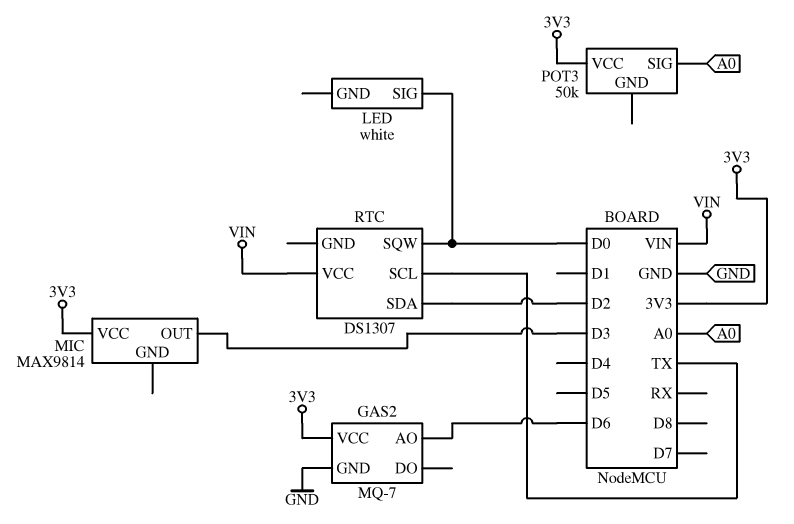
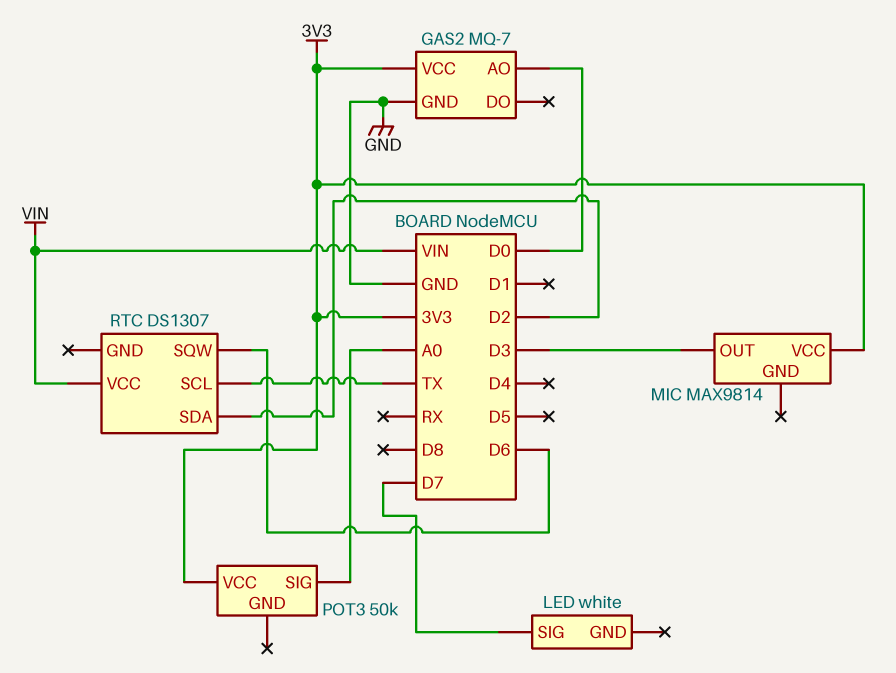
GAS2 pin AO: D6 -> D0
LED pin SIG: D0 -> D7
RTC pin SQW: D0 -> D6

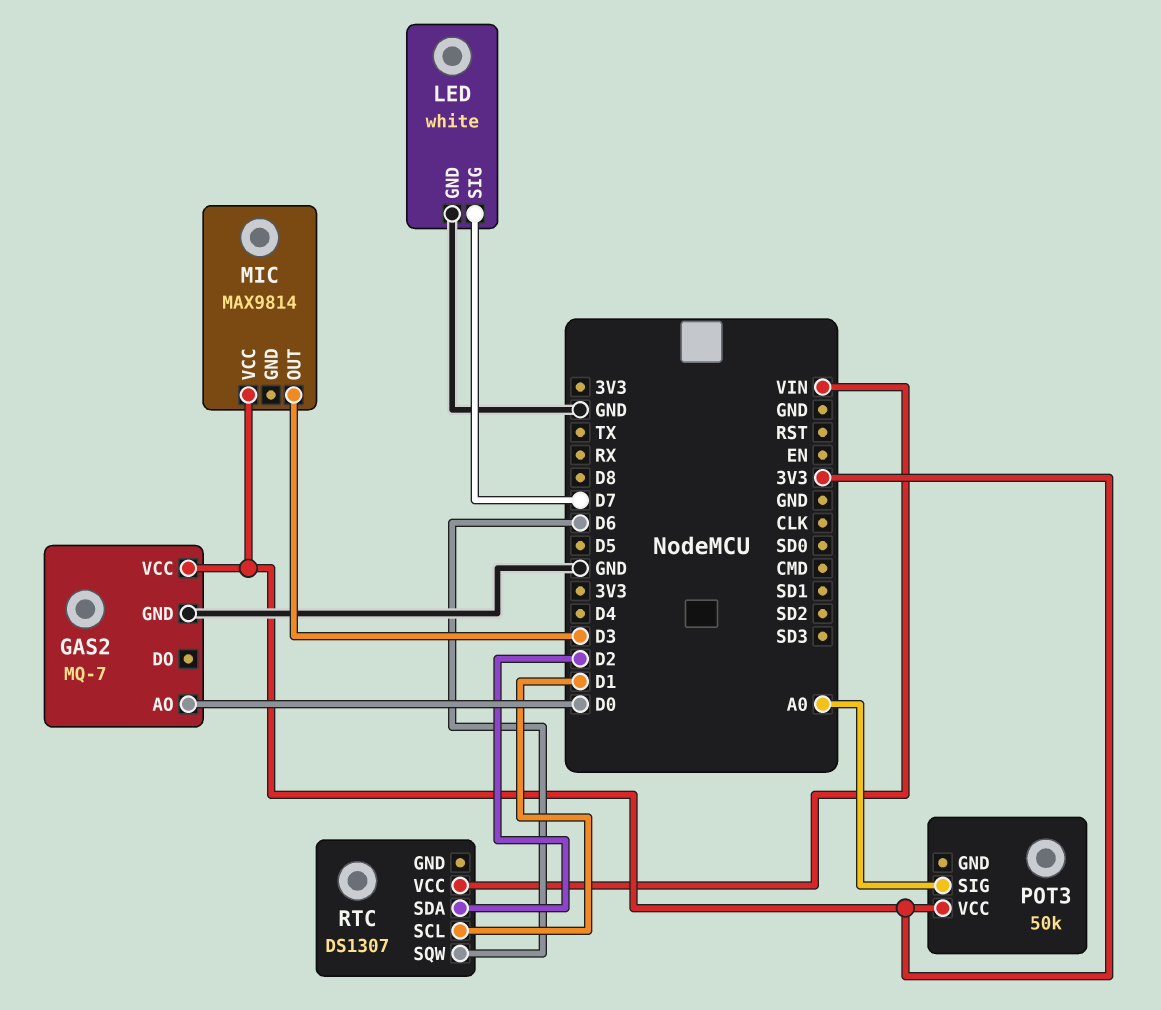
LED pin GND: none -> GND
RTC pin SCL: TX -> D1

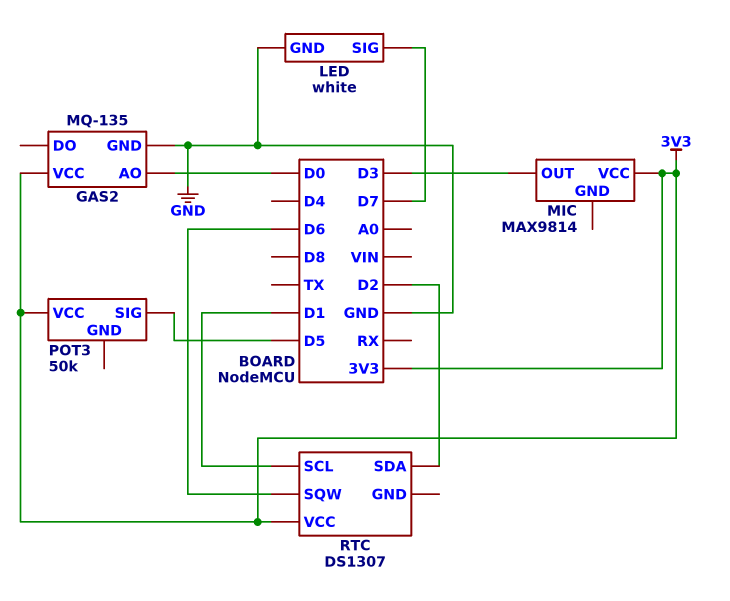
GAS2: MQ-7 -> MQ-135
POT3 pin SIG: A0 -> D5
RTC pin VCC: VIN -> 3V3

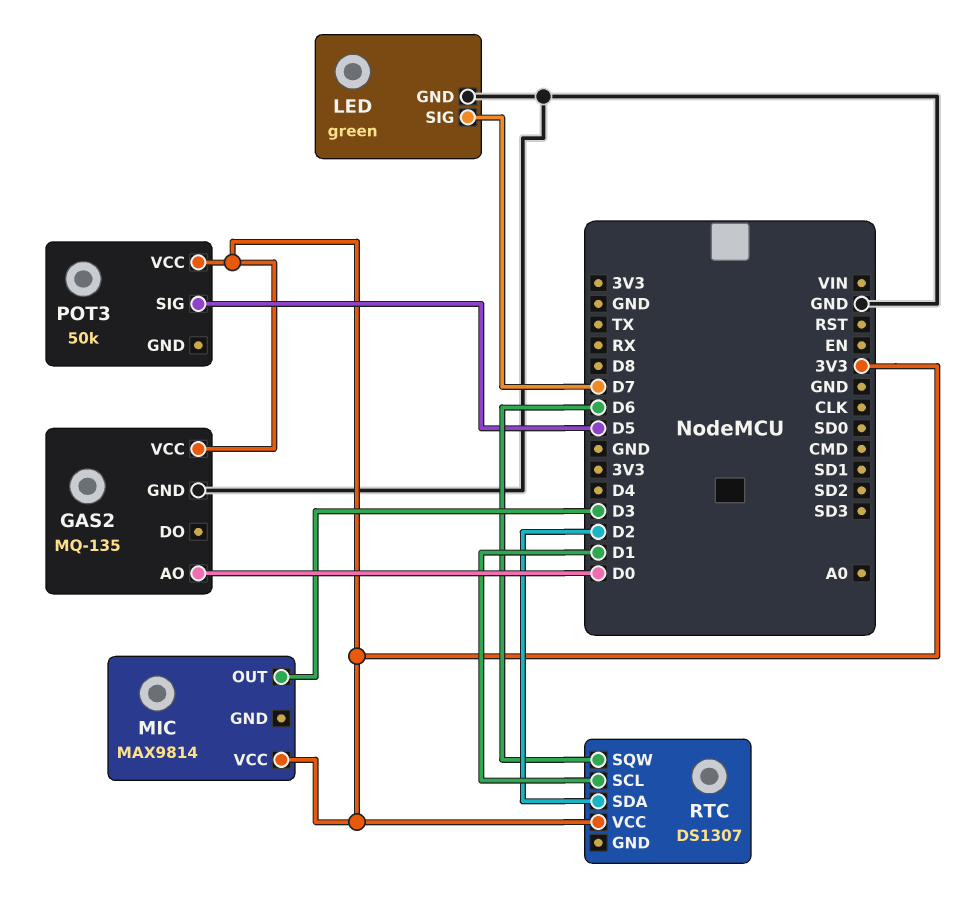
LED: white -> green

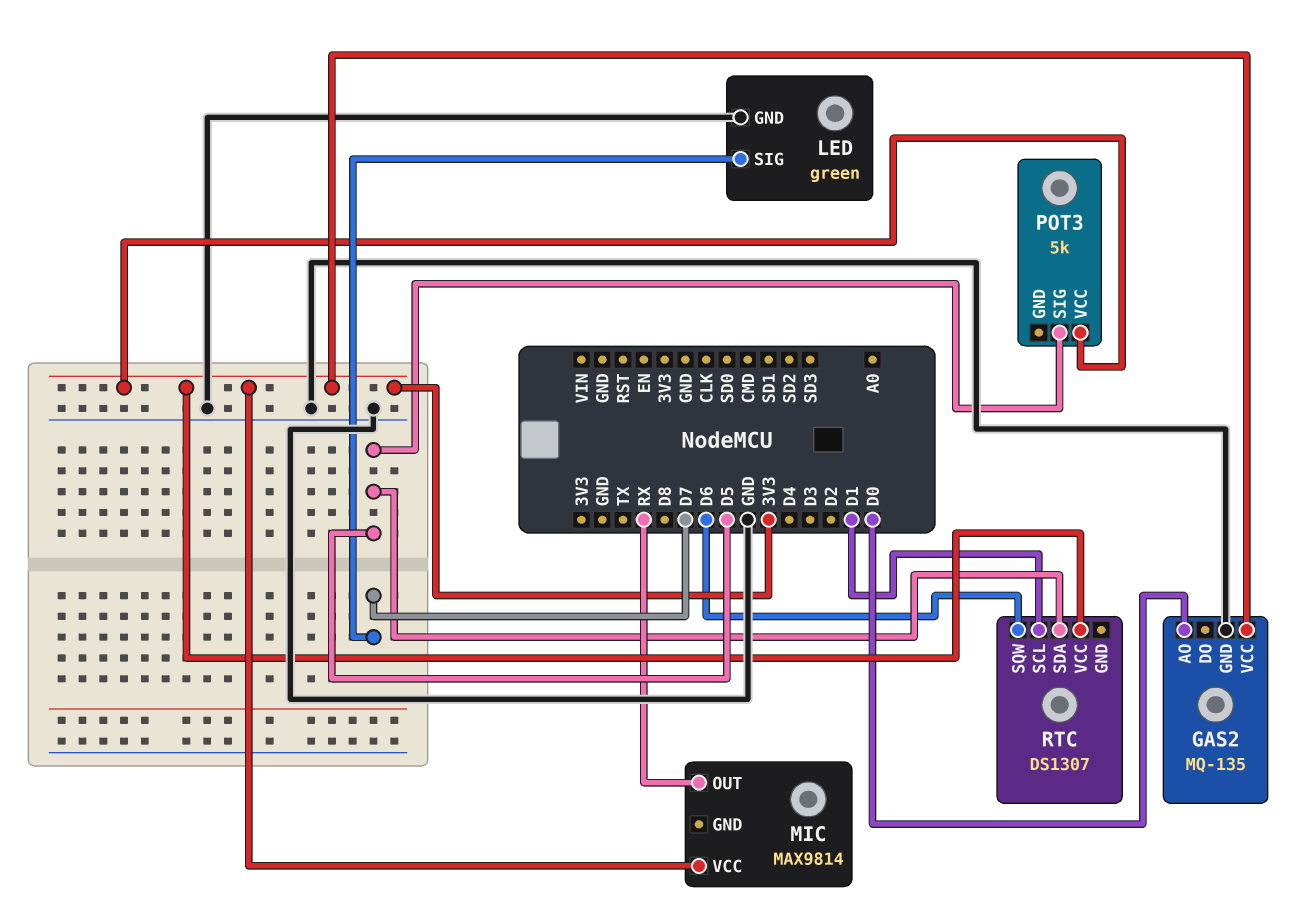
MIC pin OUT: D3 -> RX
POT3: 50k -> 5k
RTC pin SDA: D2 -> D5

